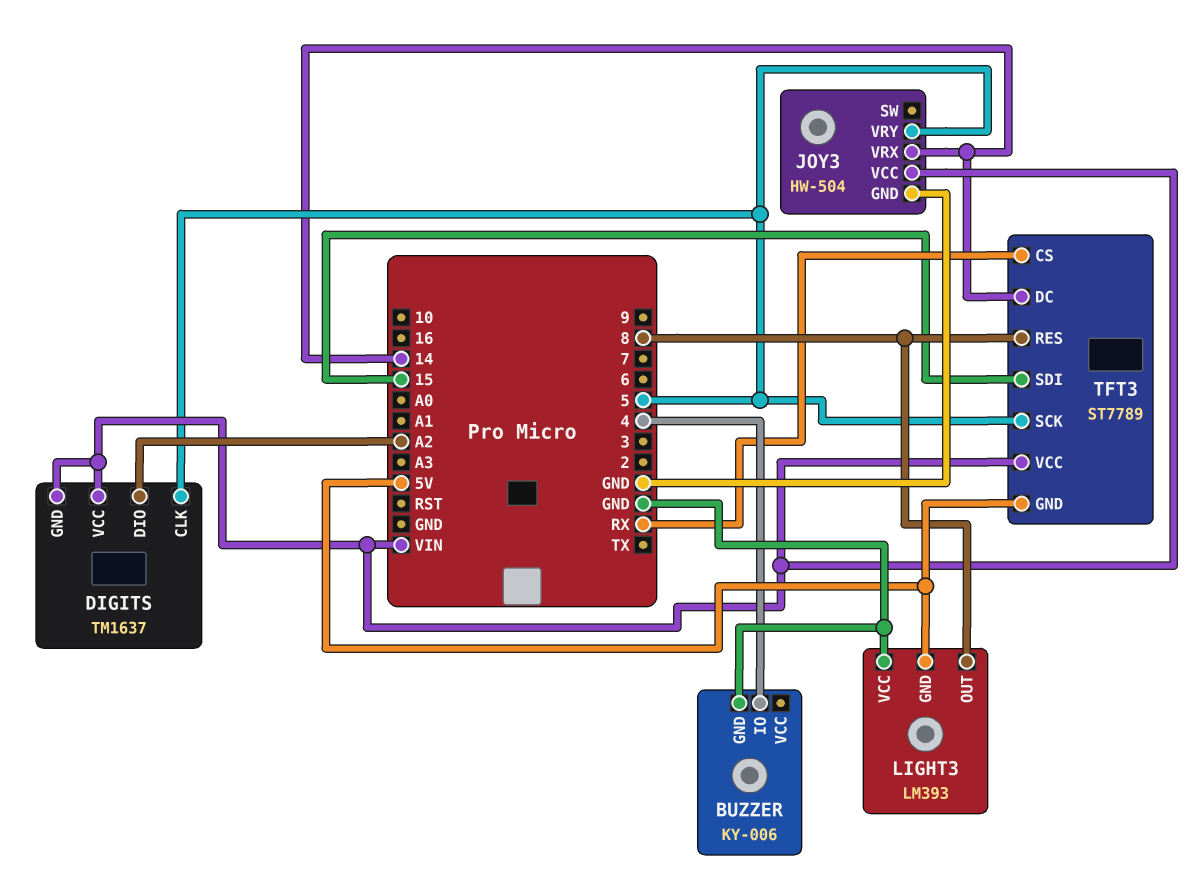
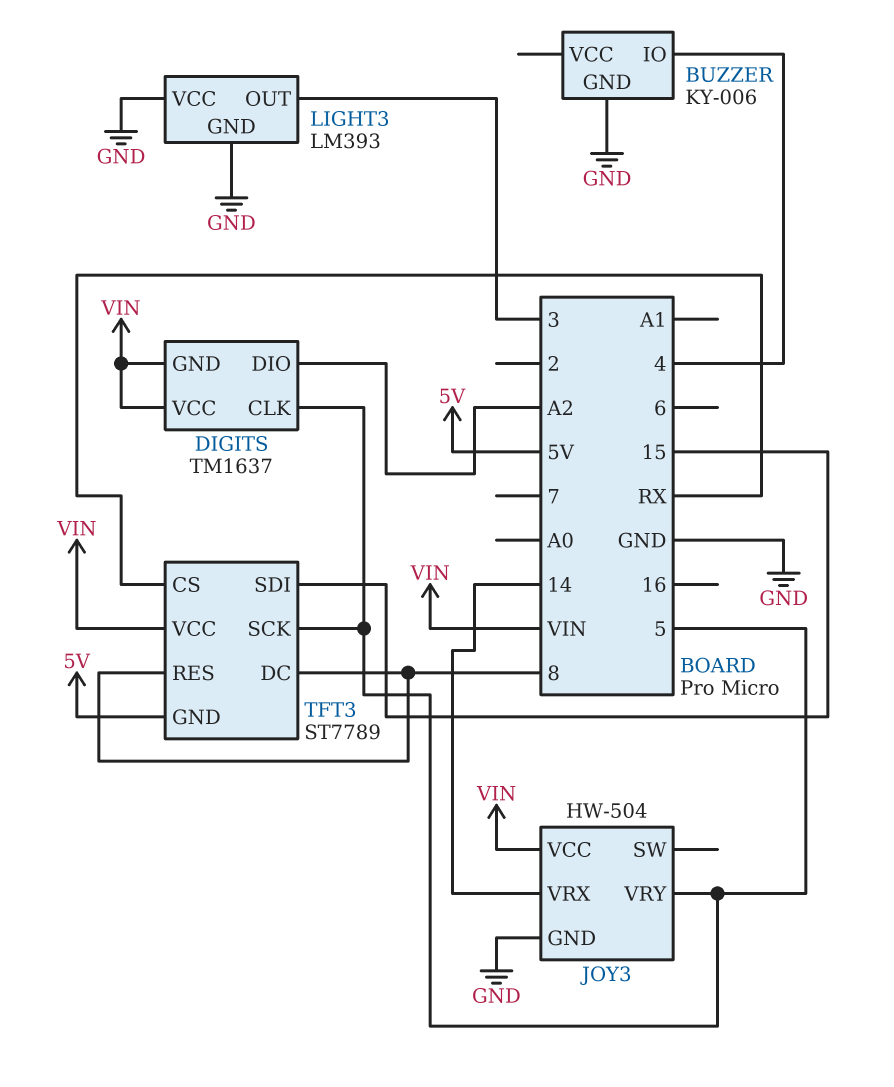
LIGHT3 pin GND: 5V -> GND
LIGHT3 pin OUT: 8 -> 3
TFT3 pin DC: 14 -> 8

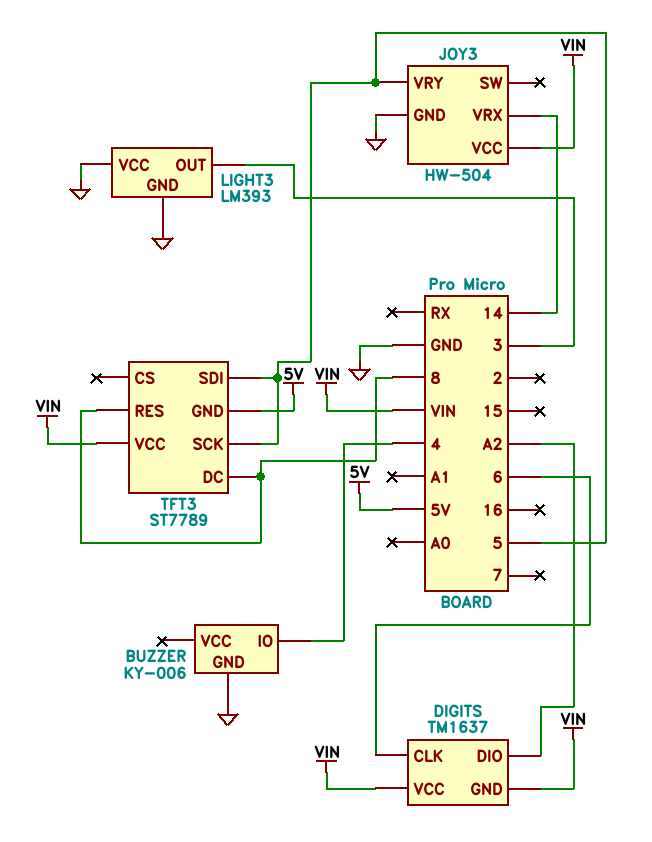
DIGITS pin CLK: 5 -> 6
TFT3 pin CS: RX -> none
TFT3 pin SDI: 15 -> 5

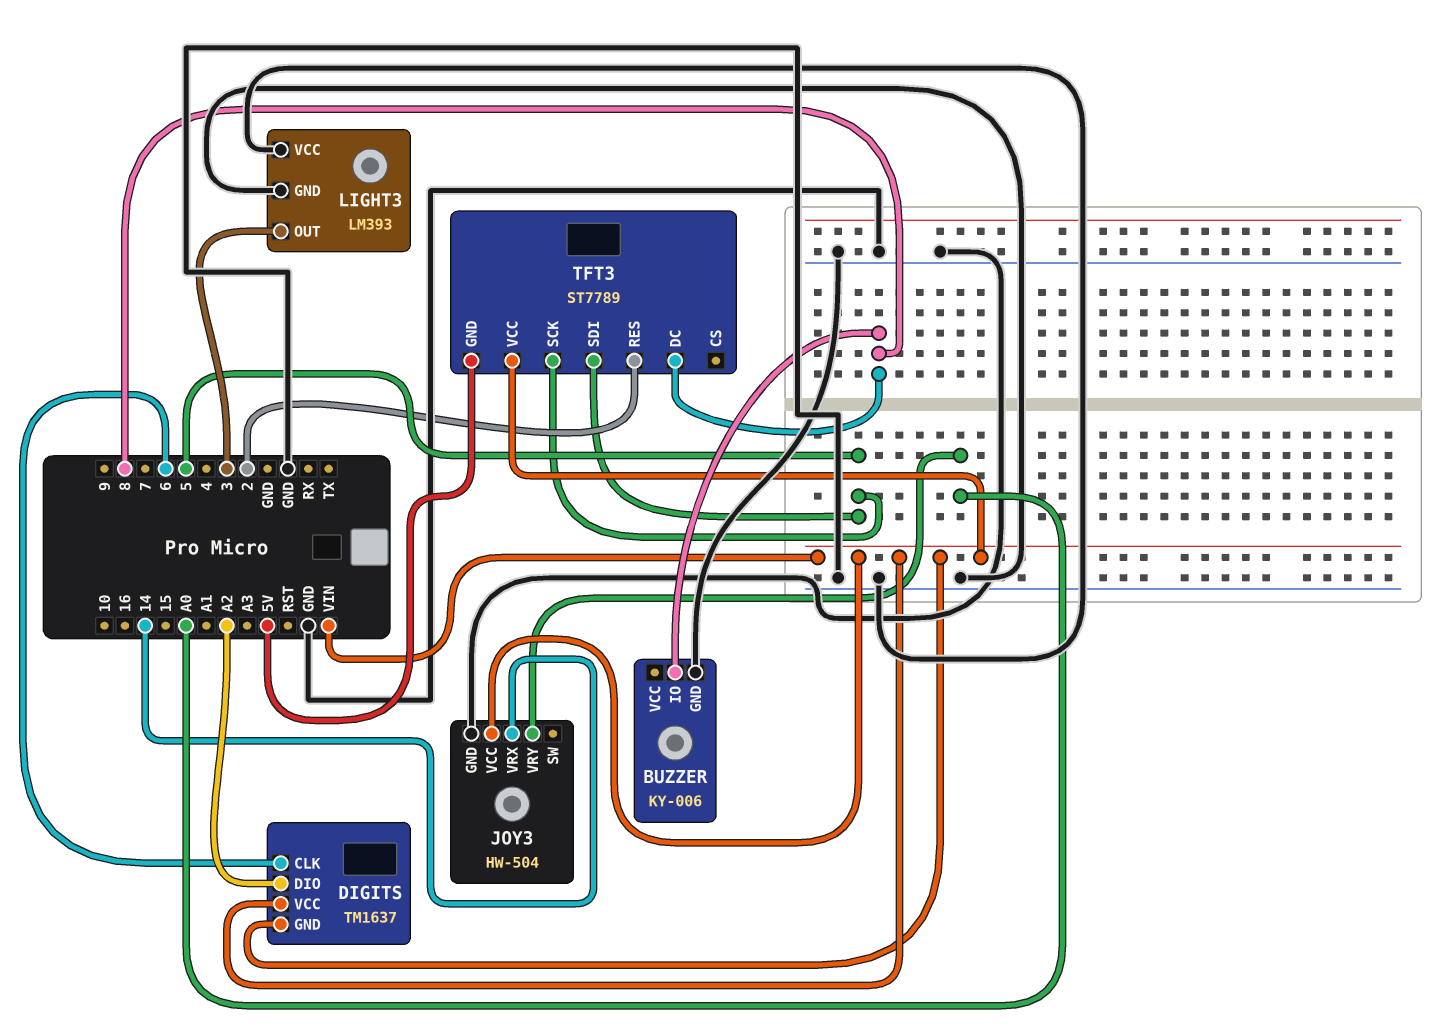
BUZZER pin IO: 4 -> 8
JOY3 pin VRY: 5 -> A0
TFT3 pin RES: 8 -> 2

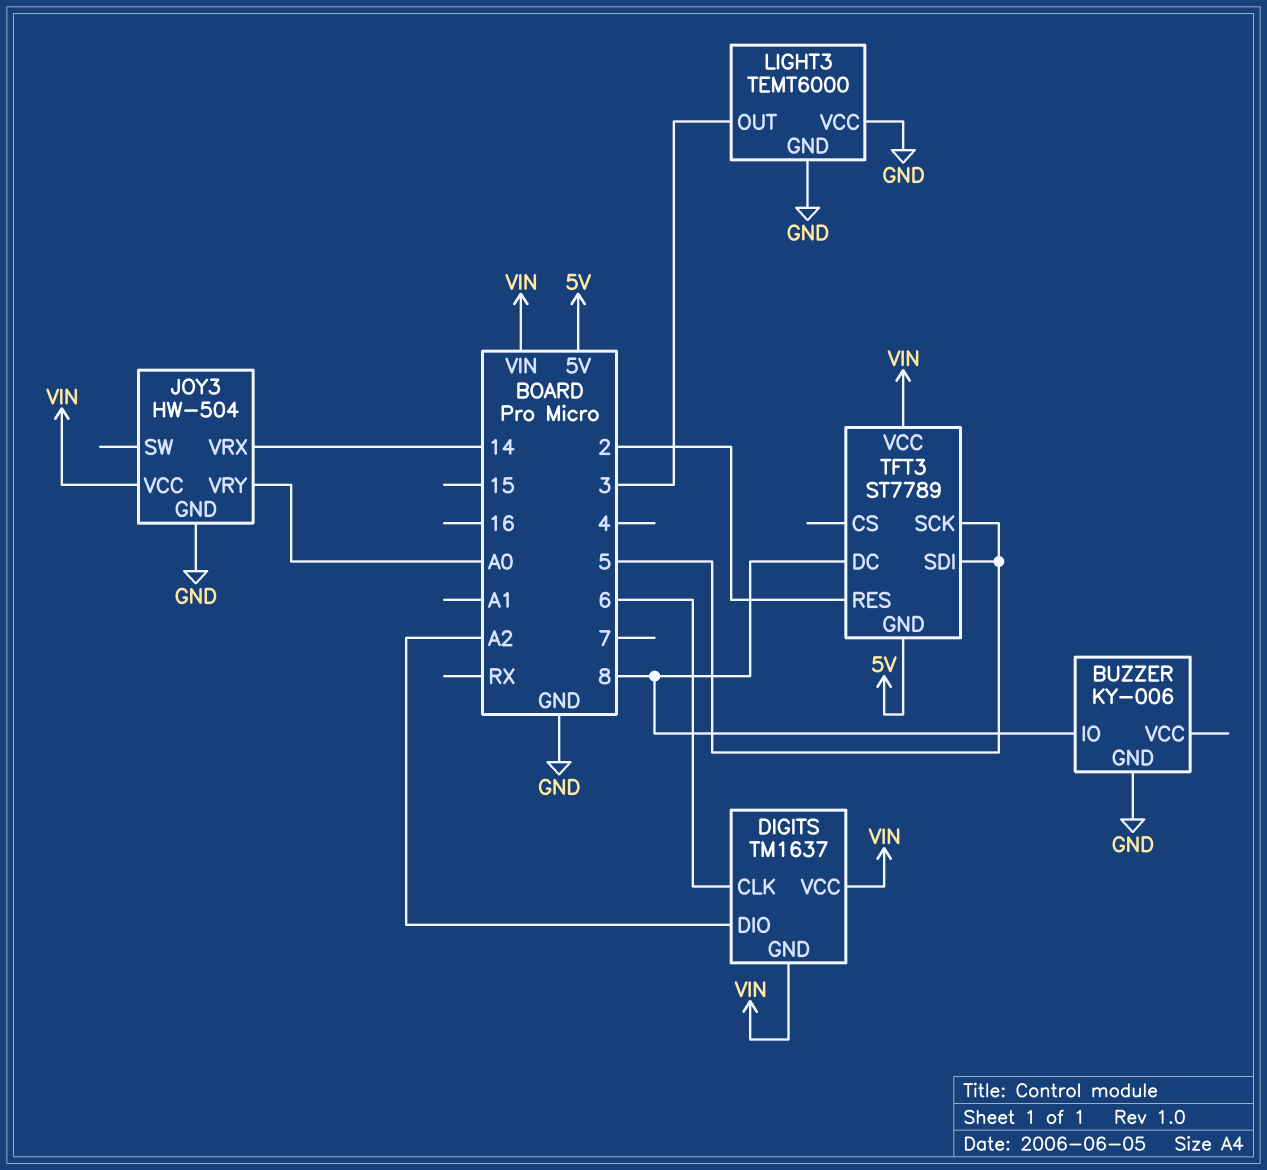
LIGHT3: LM393 -> TEMT6000

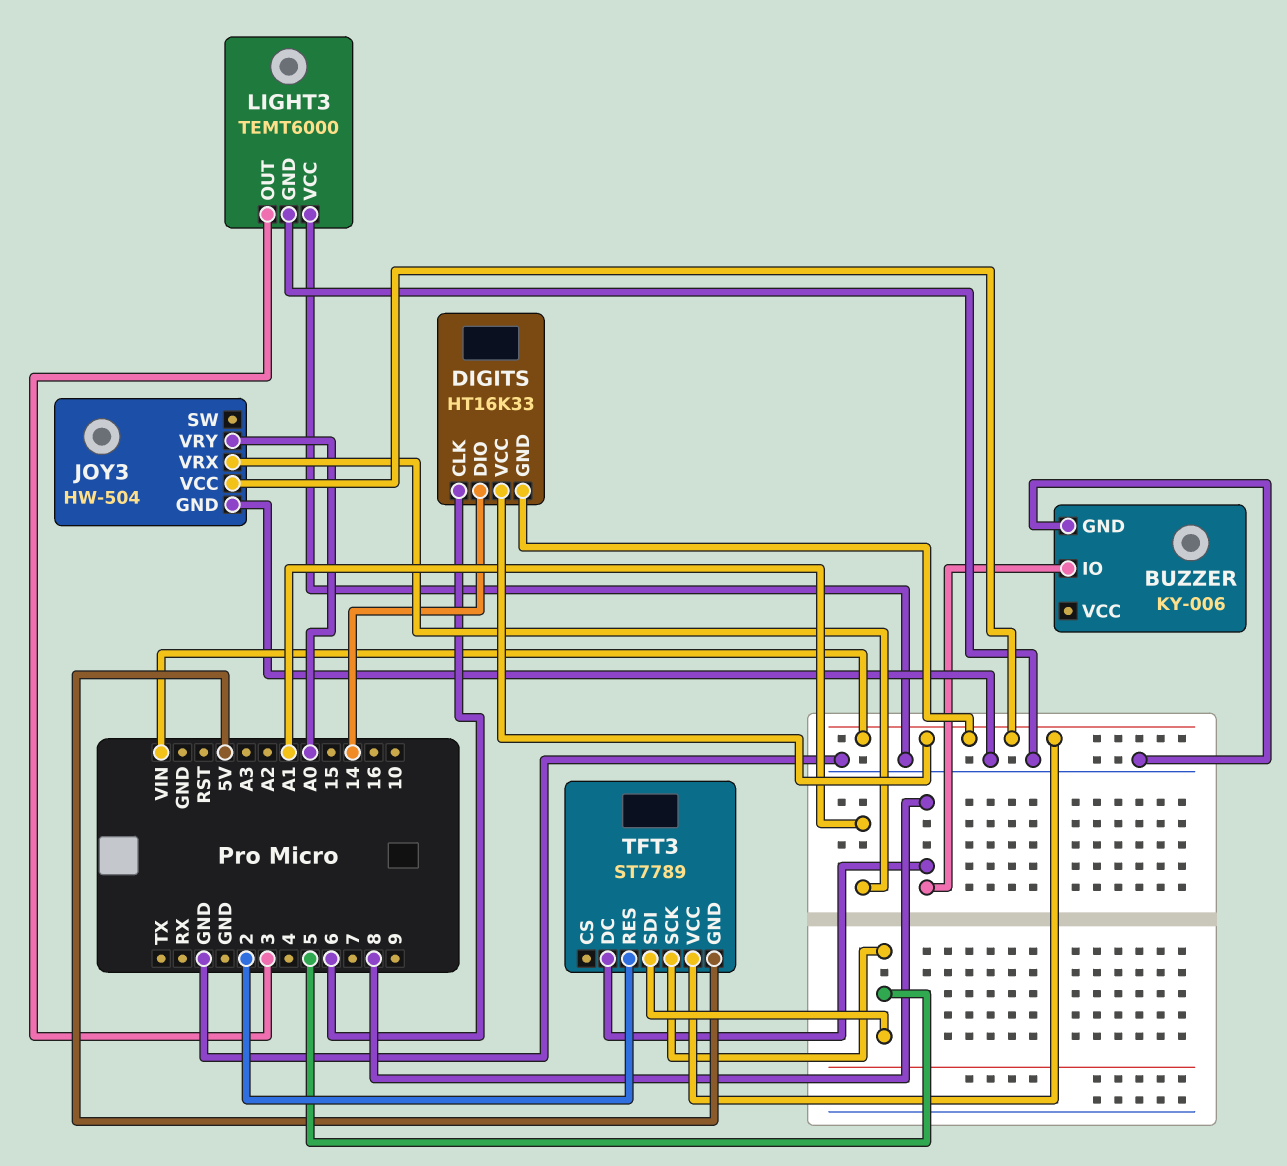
DIGITS: TM1637 -> HT16K33
DIGITS pin DIO: A2 -> 14
JOY3 pin VRX: 14 -> A1

